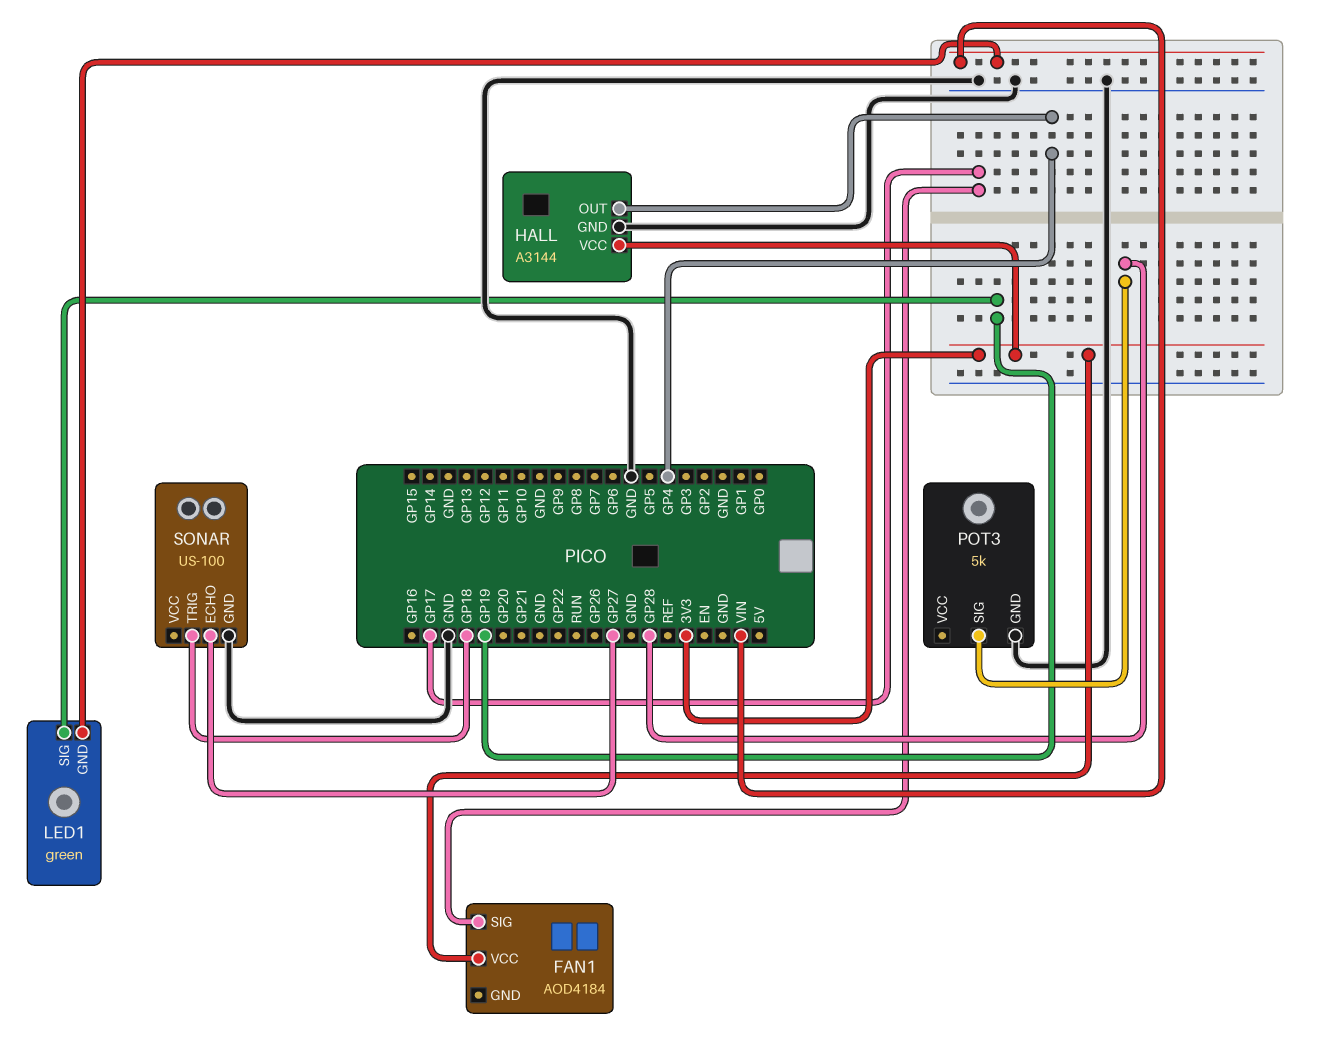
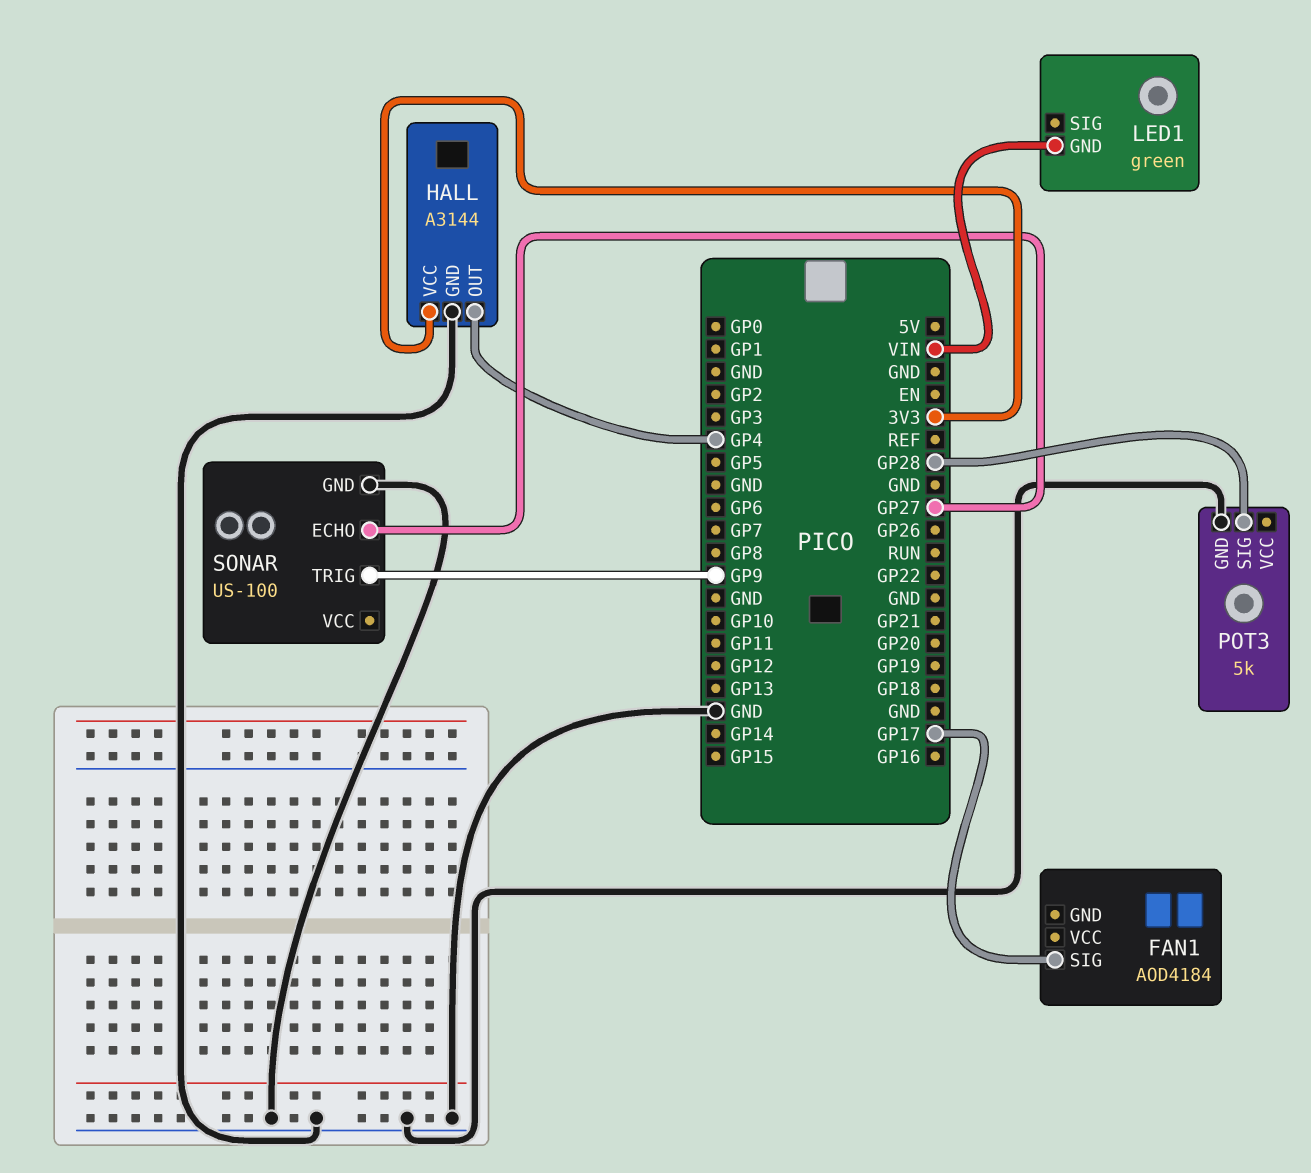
FAN1 pin VCC: 3V3 -> none
LED1 pin SIG: GP19 -> none
SONAR pin TRIG: GP18 -> GP9

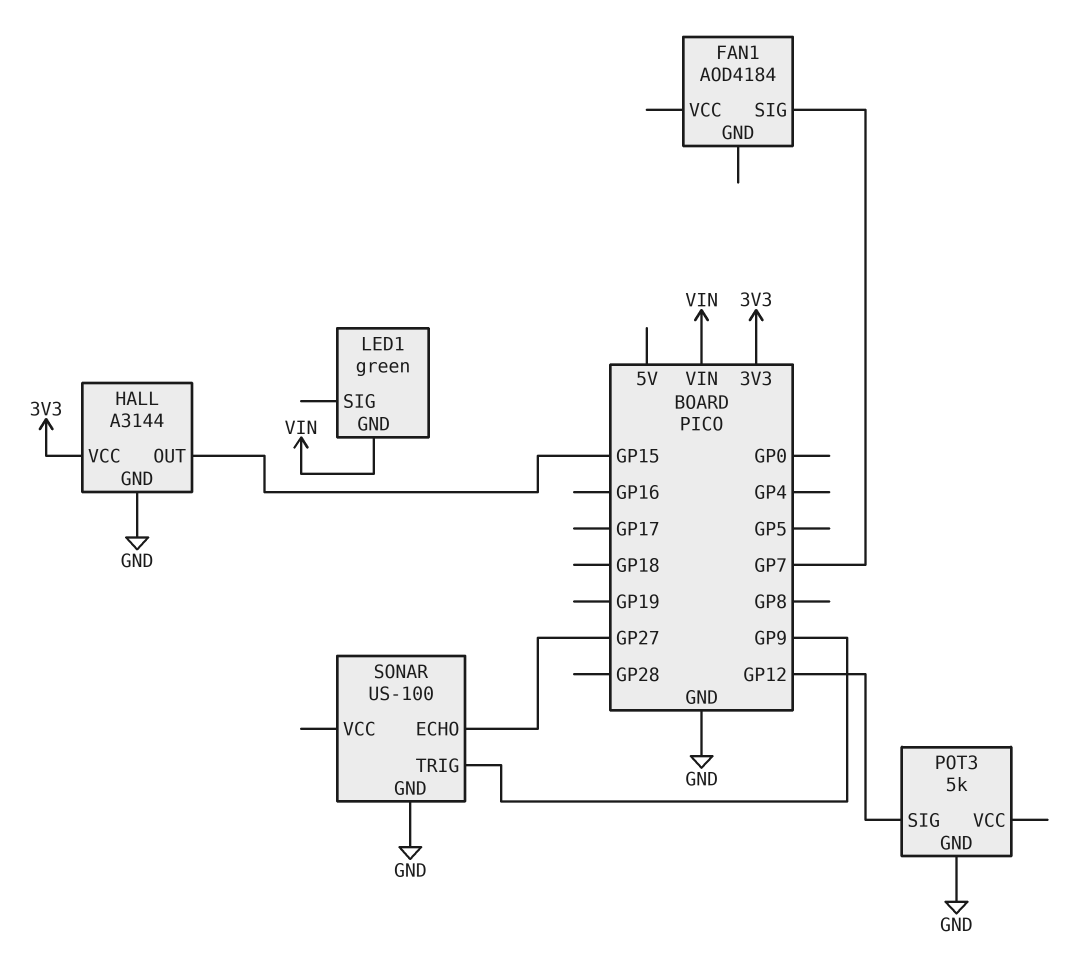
FAN1 pin SIG: GP17 -> GP7
HALL pin OUT: GP4 -> GP15
POT3 pin SIG: GP28 -> GP12

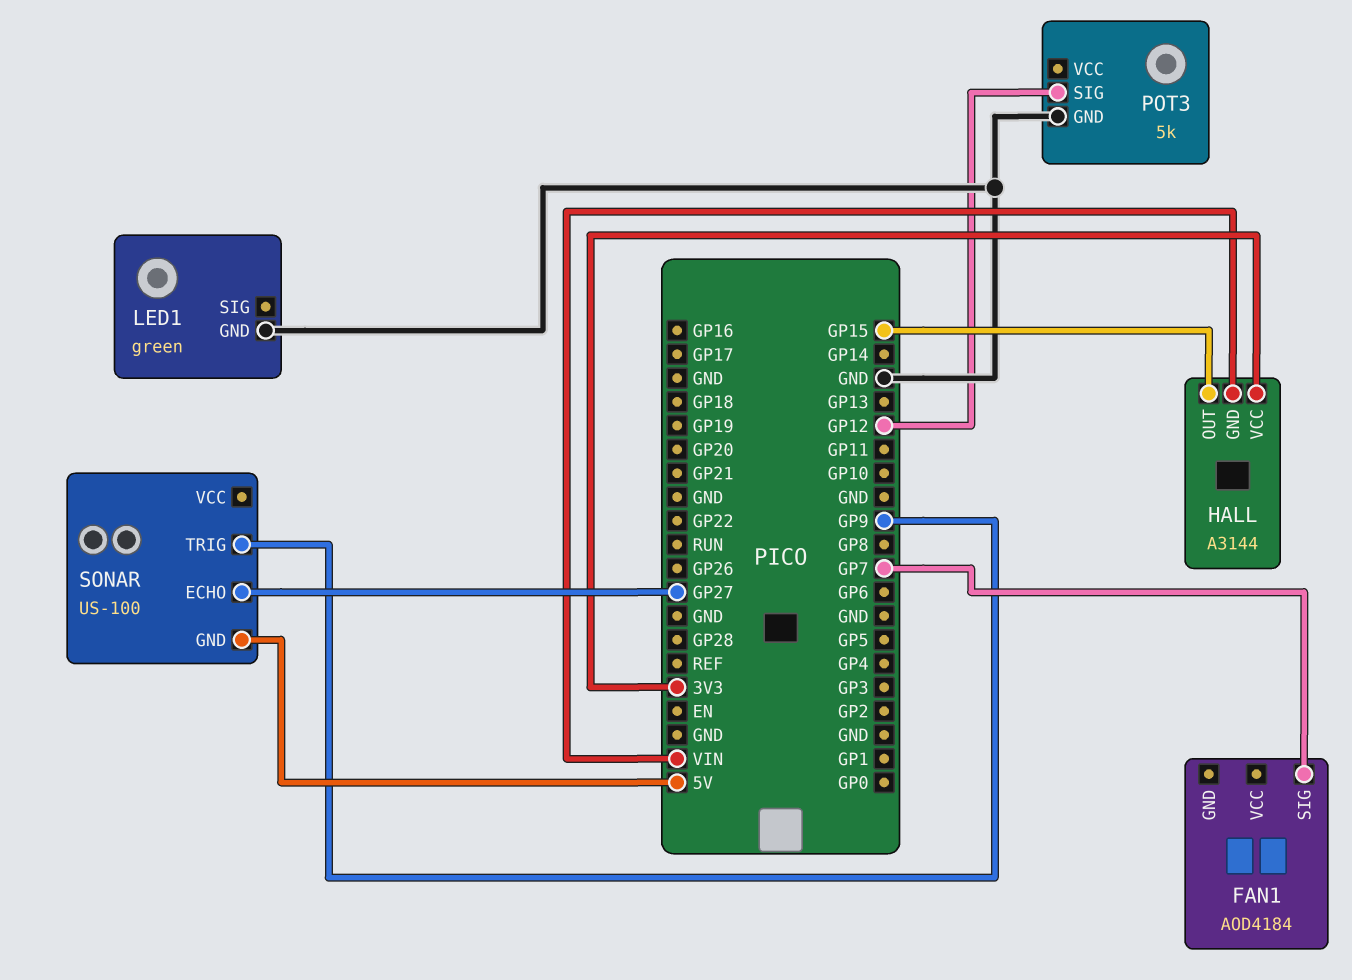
HALL pin GND: GND -> VIN
LED1 pin GND: VIN -> GND
SONAR pin GND: GND -> 5V

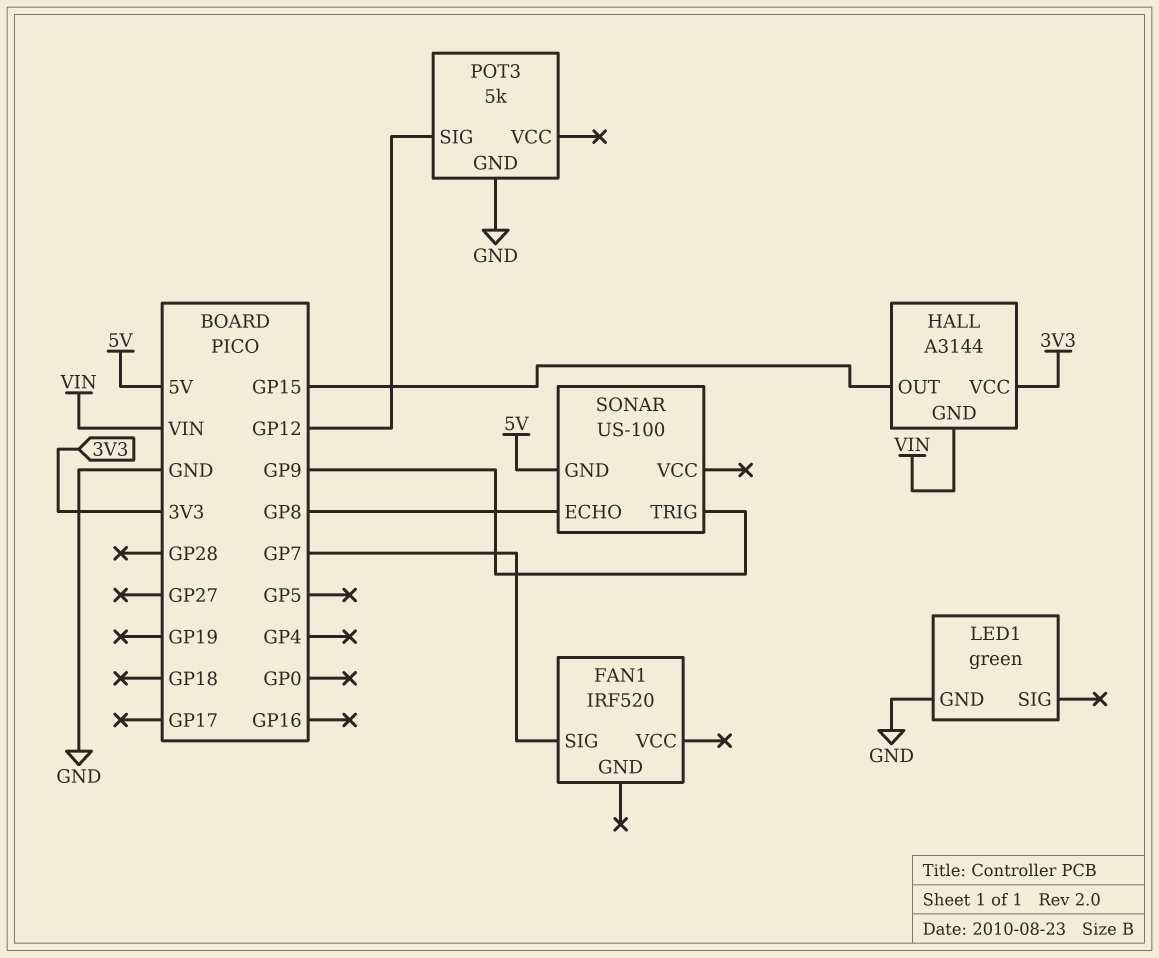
FAN1: AOD4184 -> IRF520
SONAR pin ECHO: GP27 -> GP8

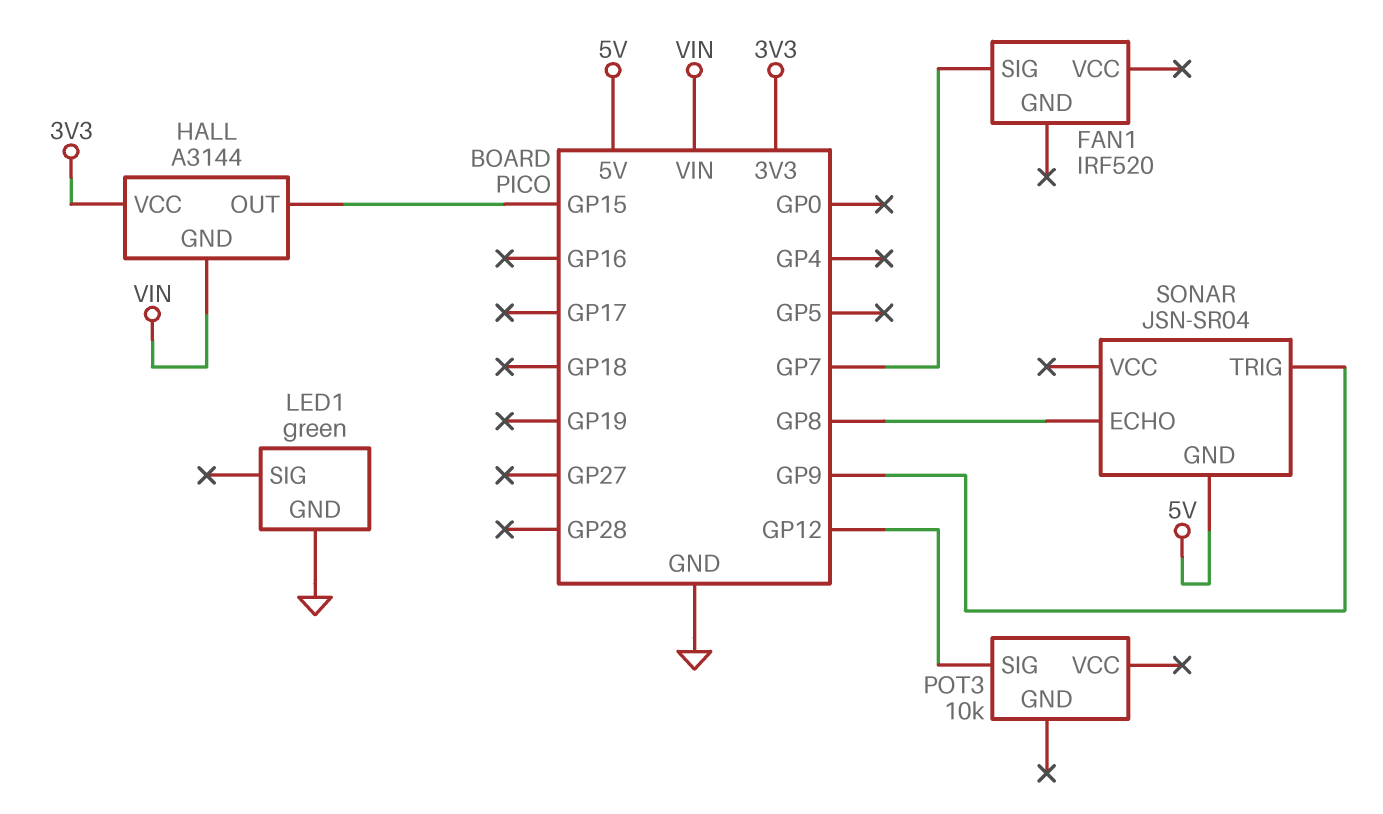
POT3: 5k -> 10k
POT3 pin GND: GND -> none
SONAR: US-100 -> JSN-SR04

